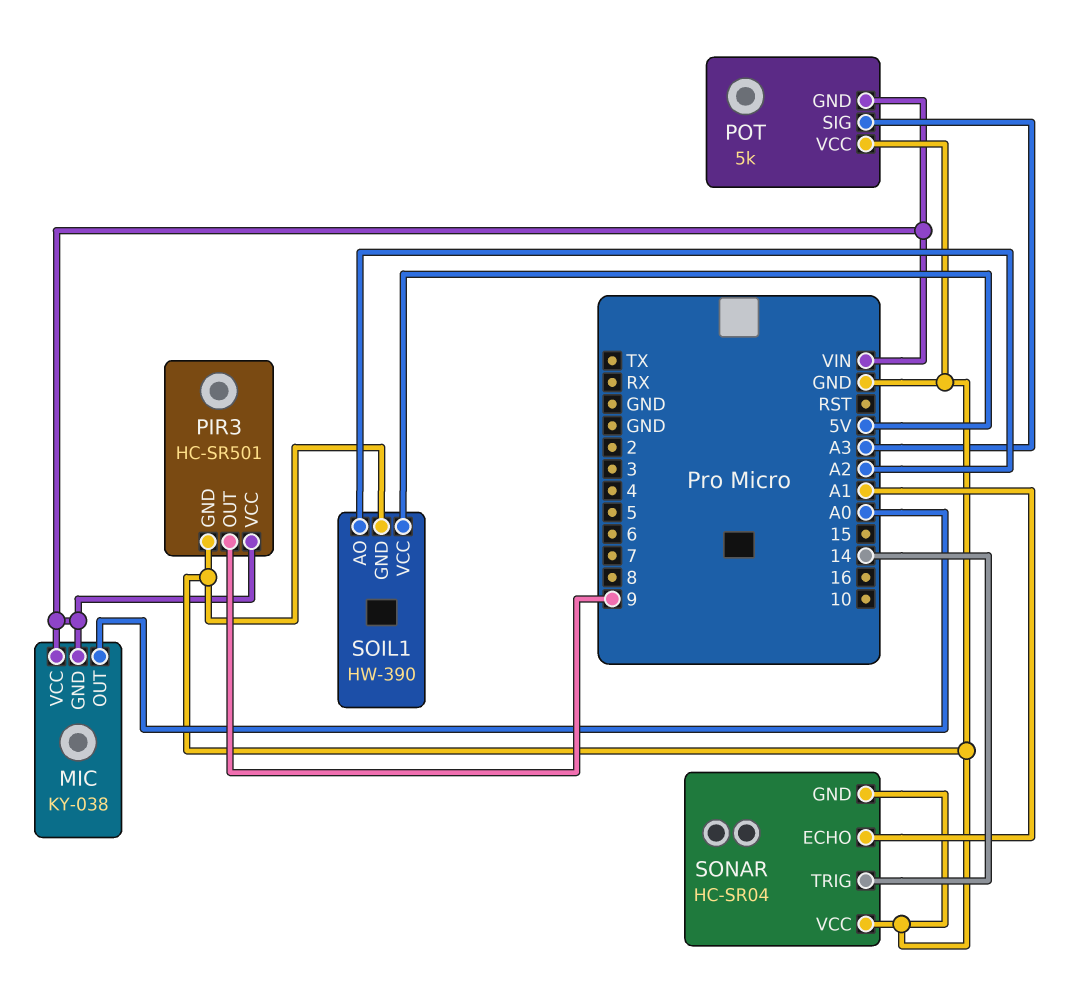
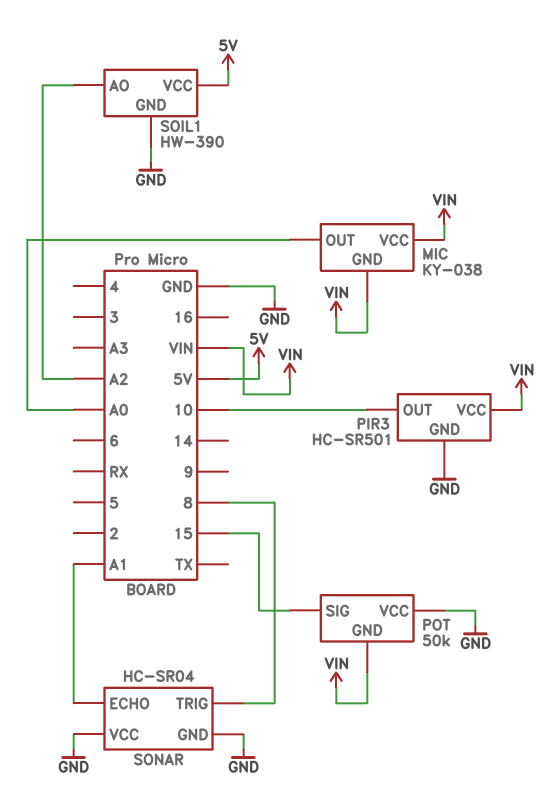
PIR3 pin OUT: 9 -> 10
POT: 5k -> 50k
POT pin SIG: A3 -> 15
SONAR pin TRIG: 14 -> 8

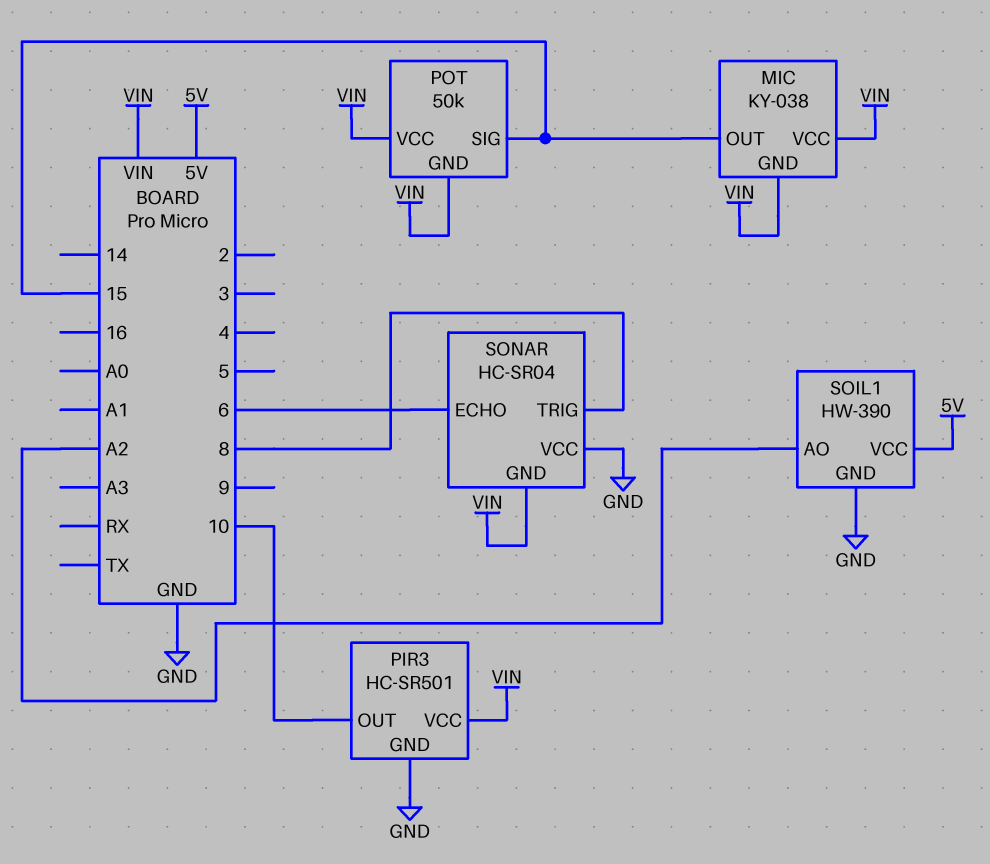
MIC pin OUT: A0 -> 15
POT pin VCC: GND -> VIN
SONAR pin ECHO: A1 -> 6
SONAR pin GND: GND -> VIN

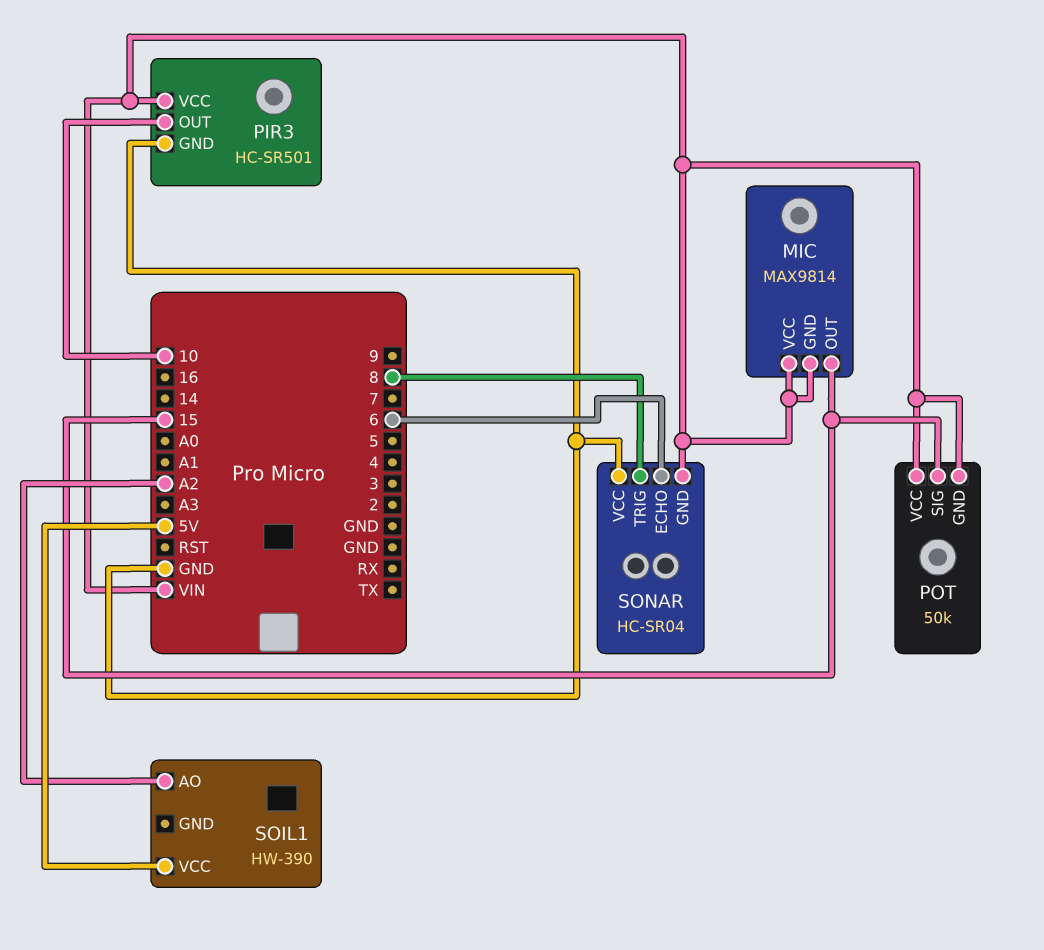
MIC: KY-038 -> MAX9814
SOIL1 pin GND: GND -> none

